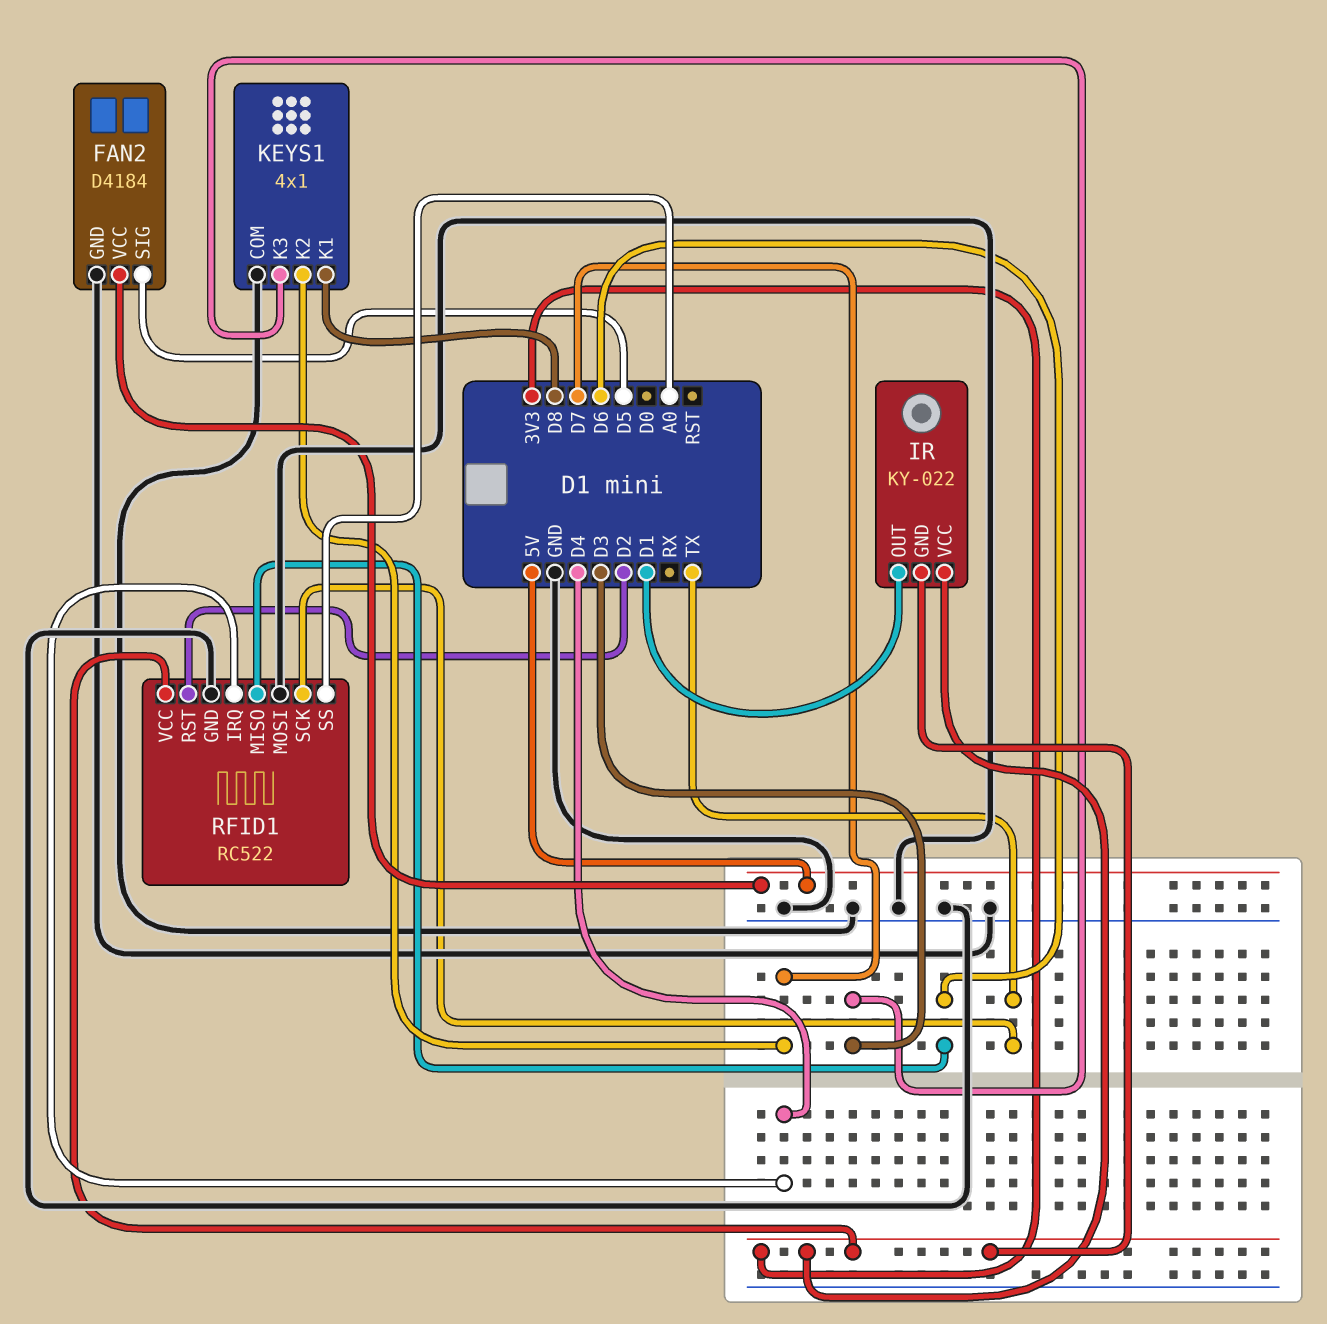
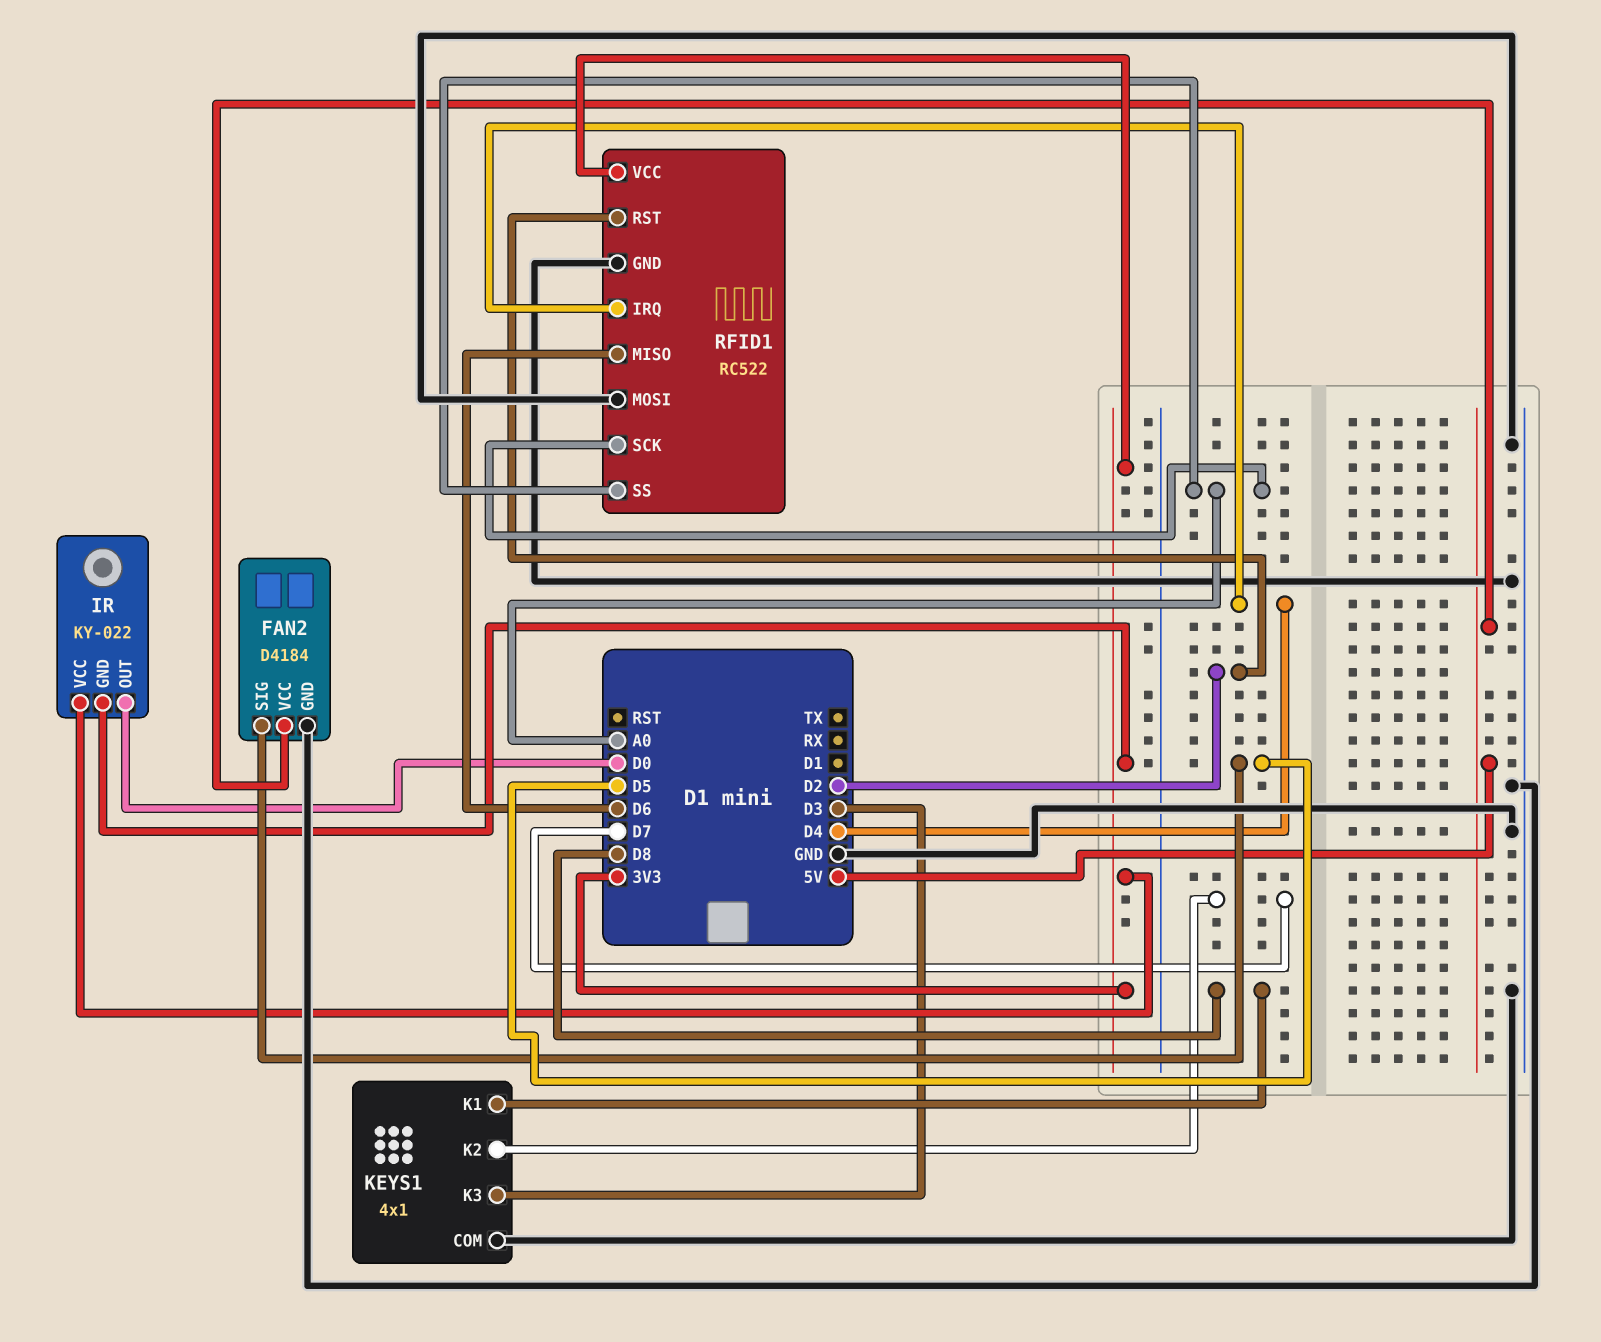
IR pin OUT: D1 -> D0
RFID1 pin SCK: TX -> A0

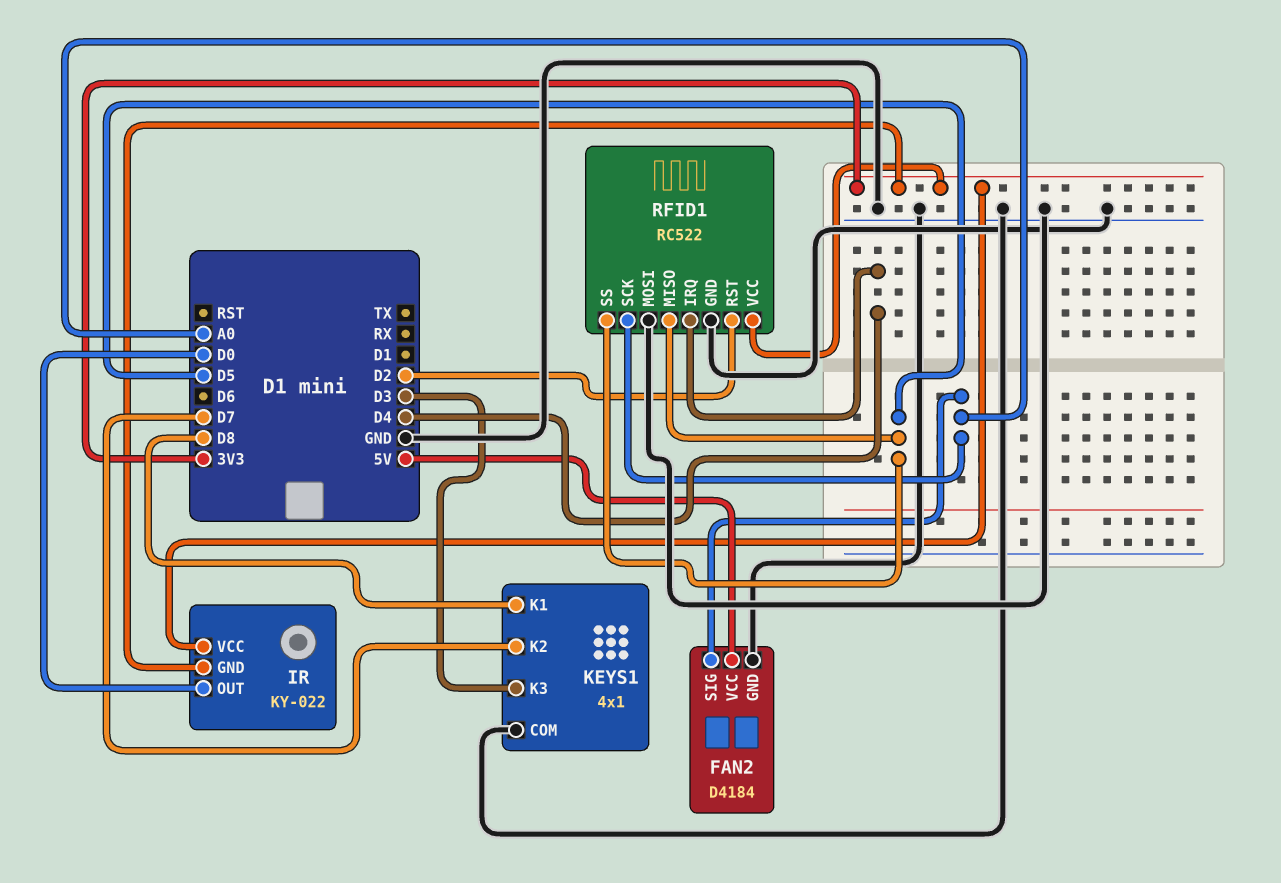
FAN2 pin SIG: D5 -> A0
RFID1 pin MISO: D6 -> D5
RFID1 pin SS: A0 -> D5

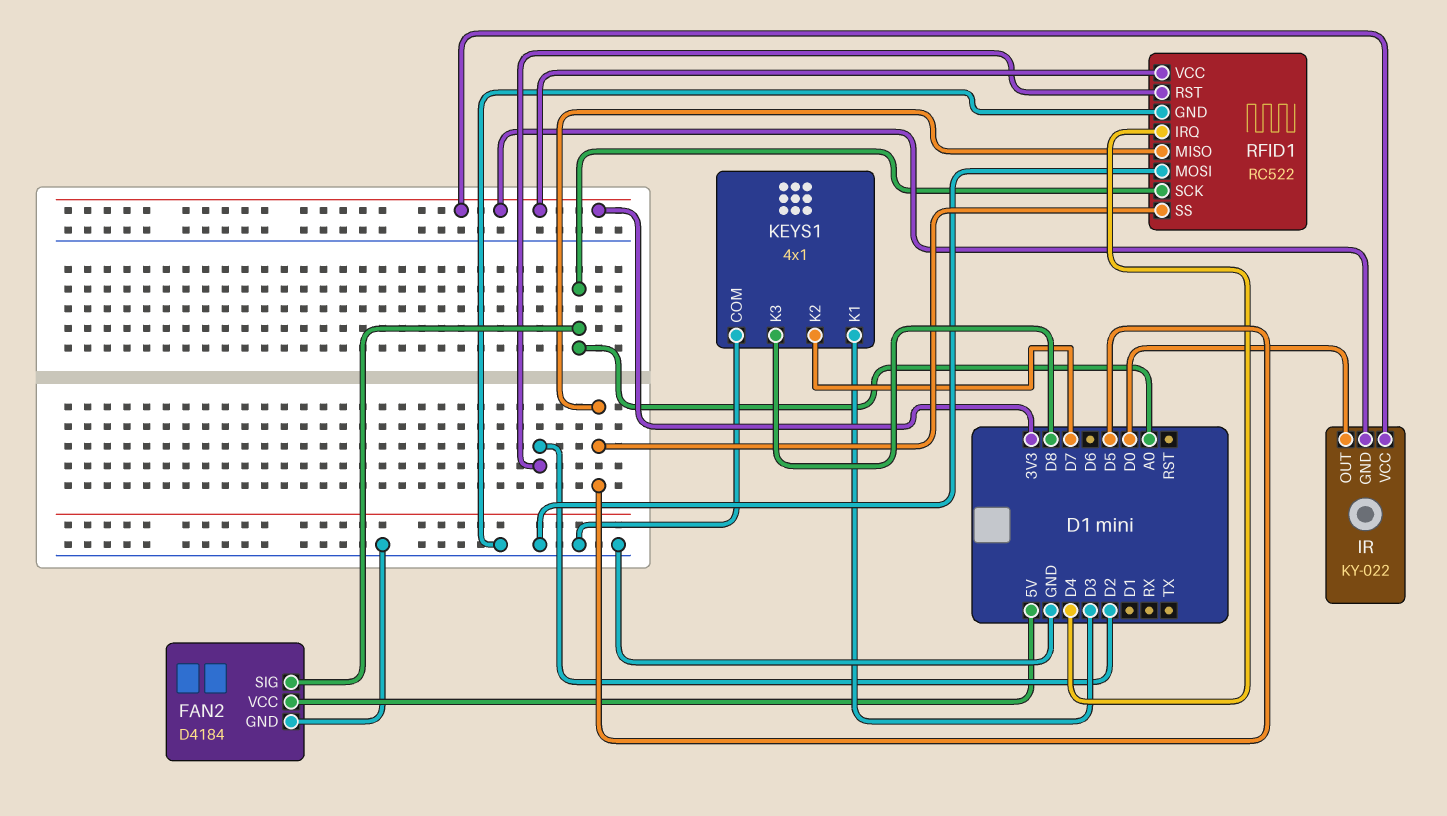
KEYS1 pin K1: D8 -> D3
KEYS1 pin K3: D3 -> D8

